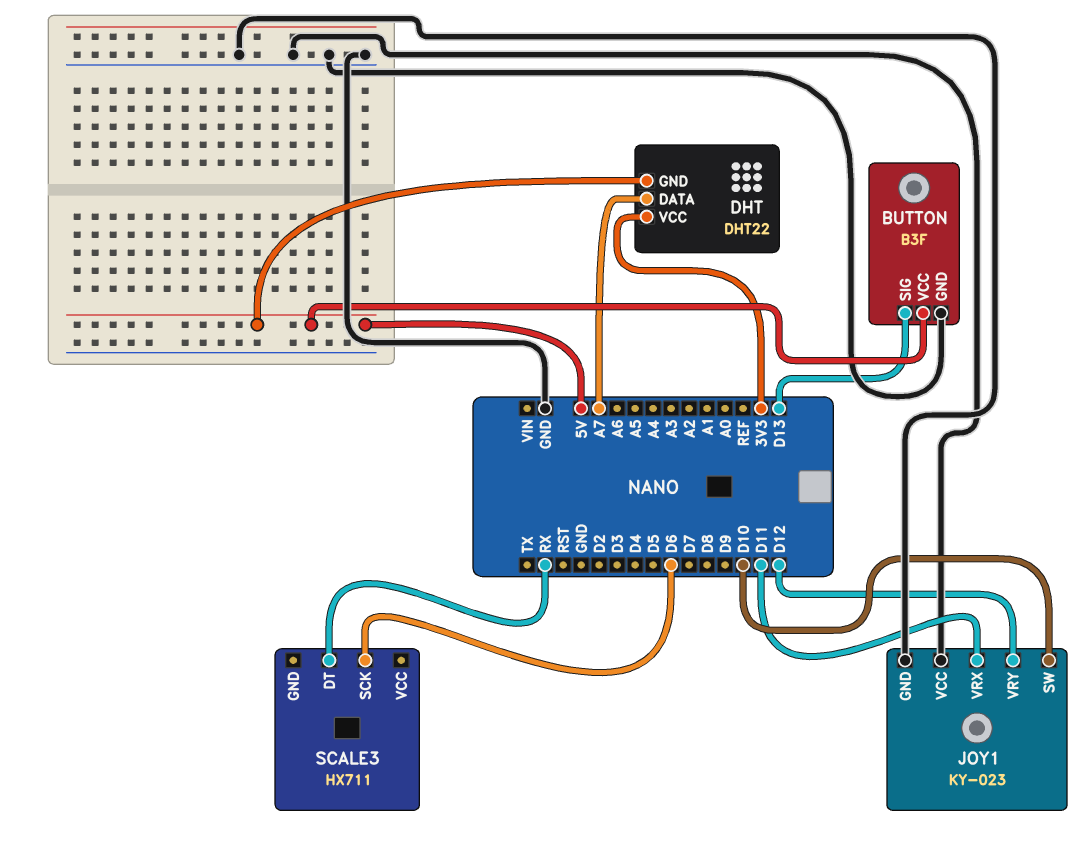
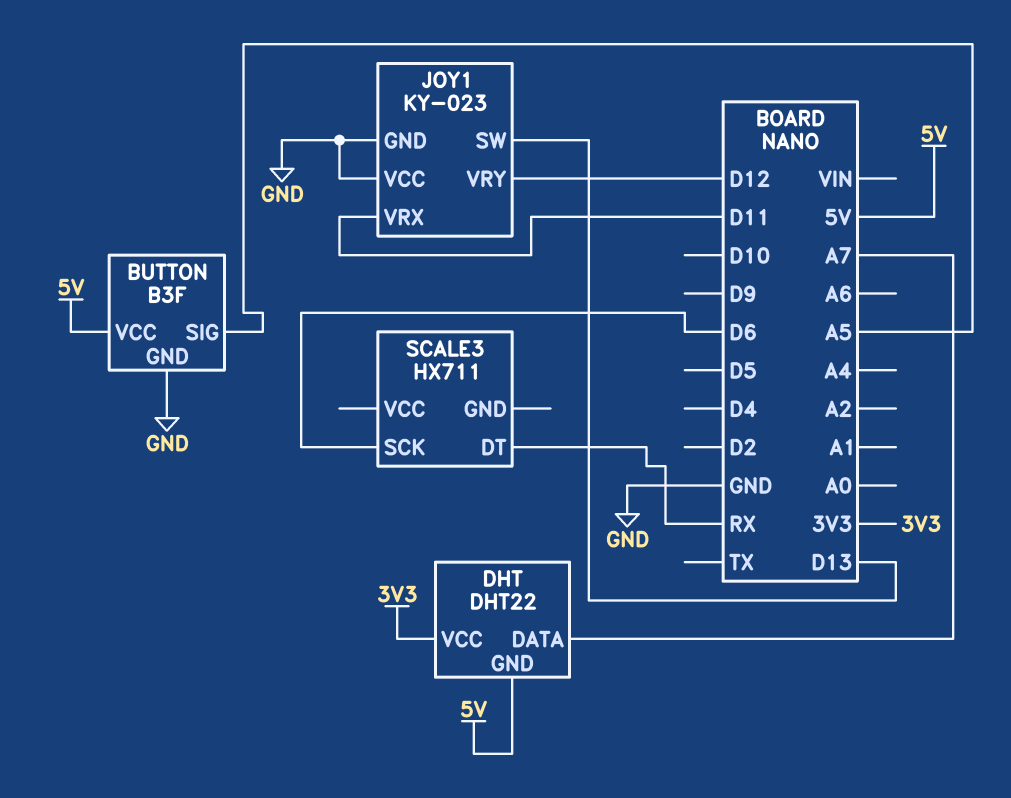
BUTTON pin SIG: D13 -> A5
JOY1 pin SW: D10 -> D13

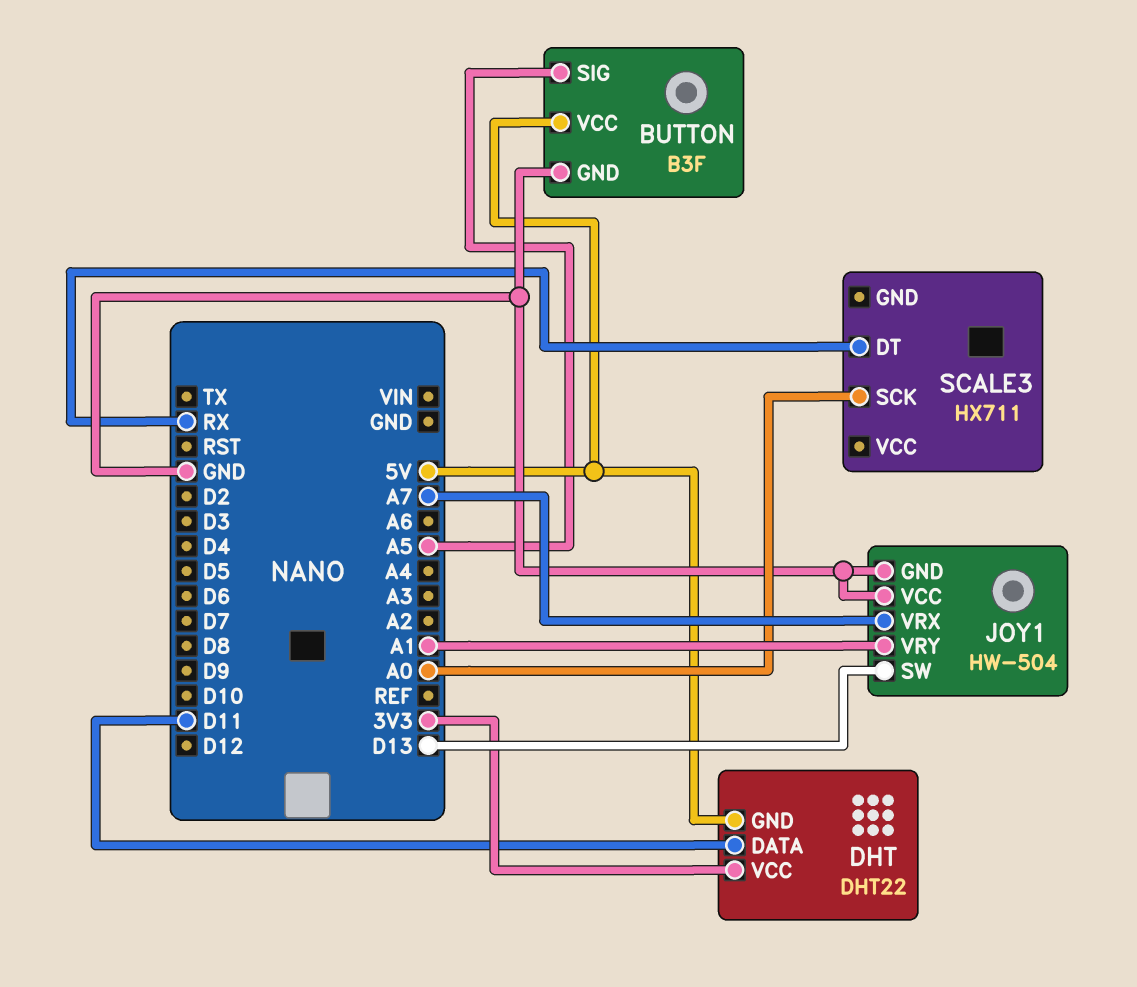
DHT pin DATA: A7 -> D11
JOY1: KY-023 -> HW-504
JOY1 pin VRX: D11 -> A7
JOY1 pin VRY: D12 -> A1
SCALE3 pin SCK: D6 -> A0

